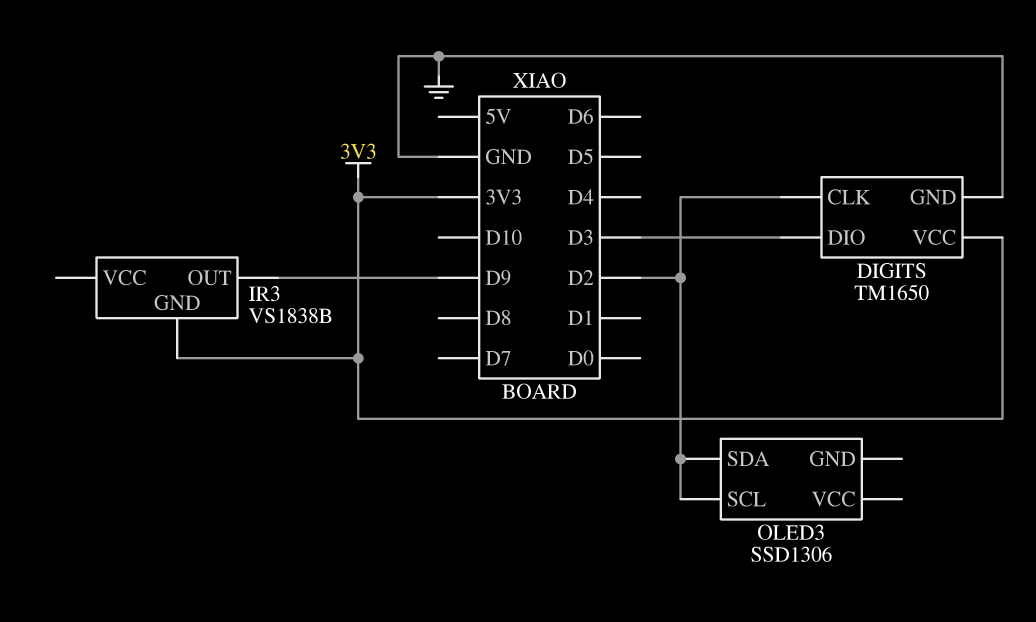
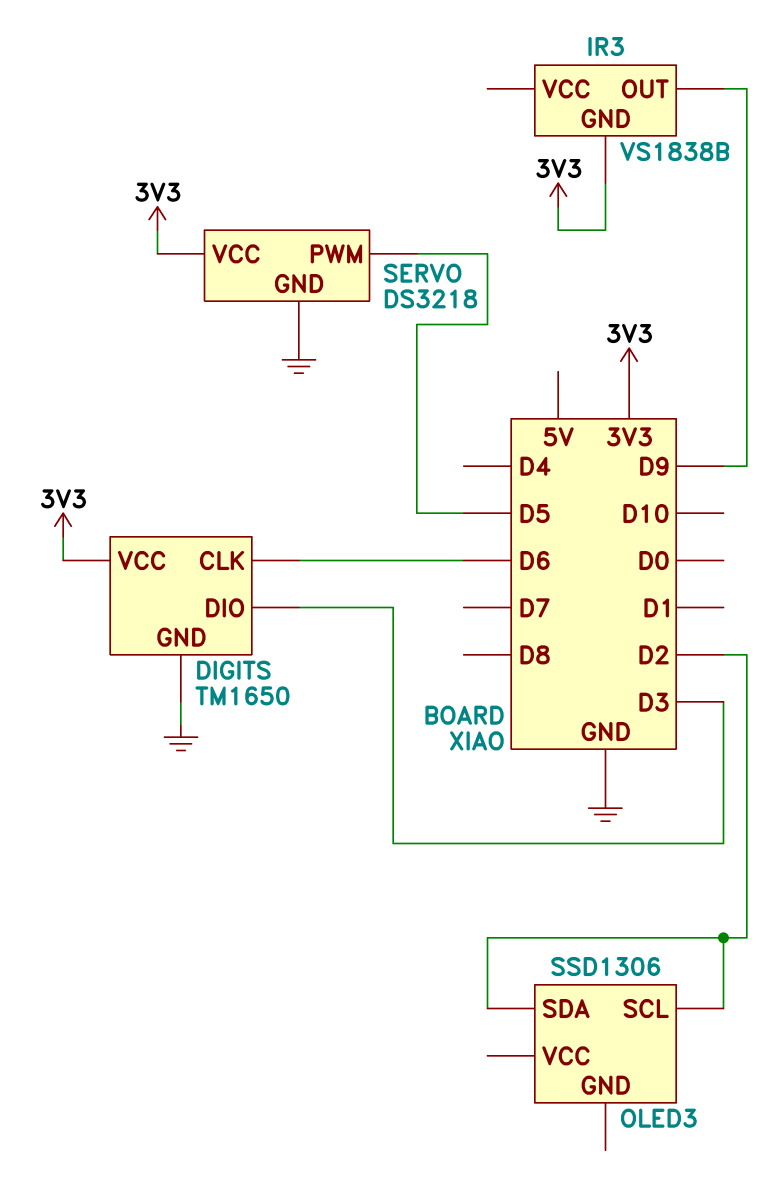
DIGITS pin CLK: D2 -> D6
SERVO: none -> DS3218
SERVO pin GND: none -> GND
SERVO pin PWM: none -> D5
SERVO pin VCC: none -> 3V3

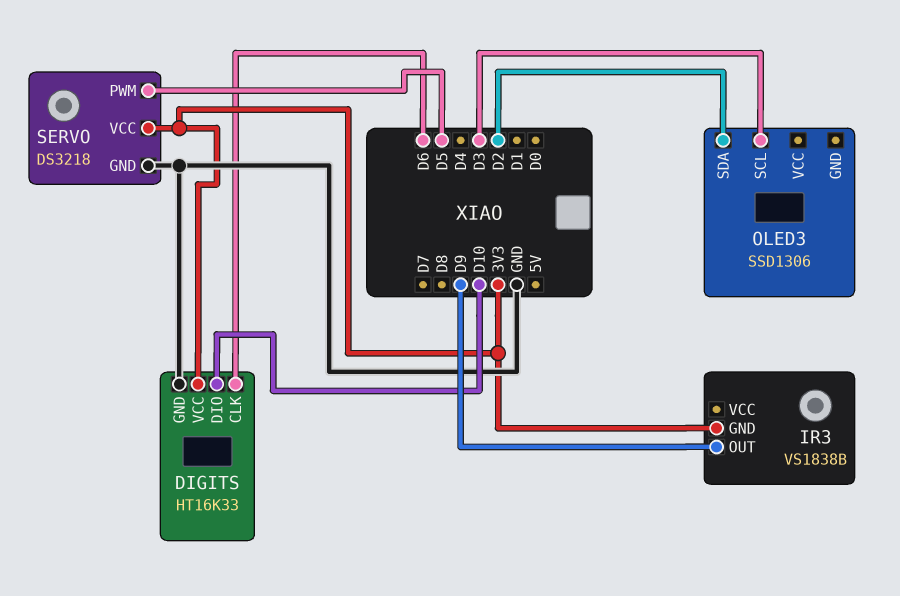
DIGITS: TM1650 -> HT16K33
DIGITS pin DIO: D3 -> D10
OLED3 pin SCL: D2 -> D3

